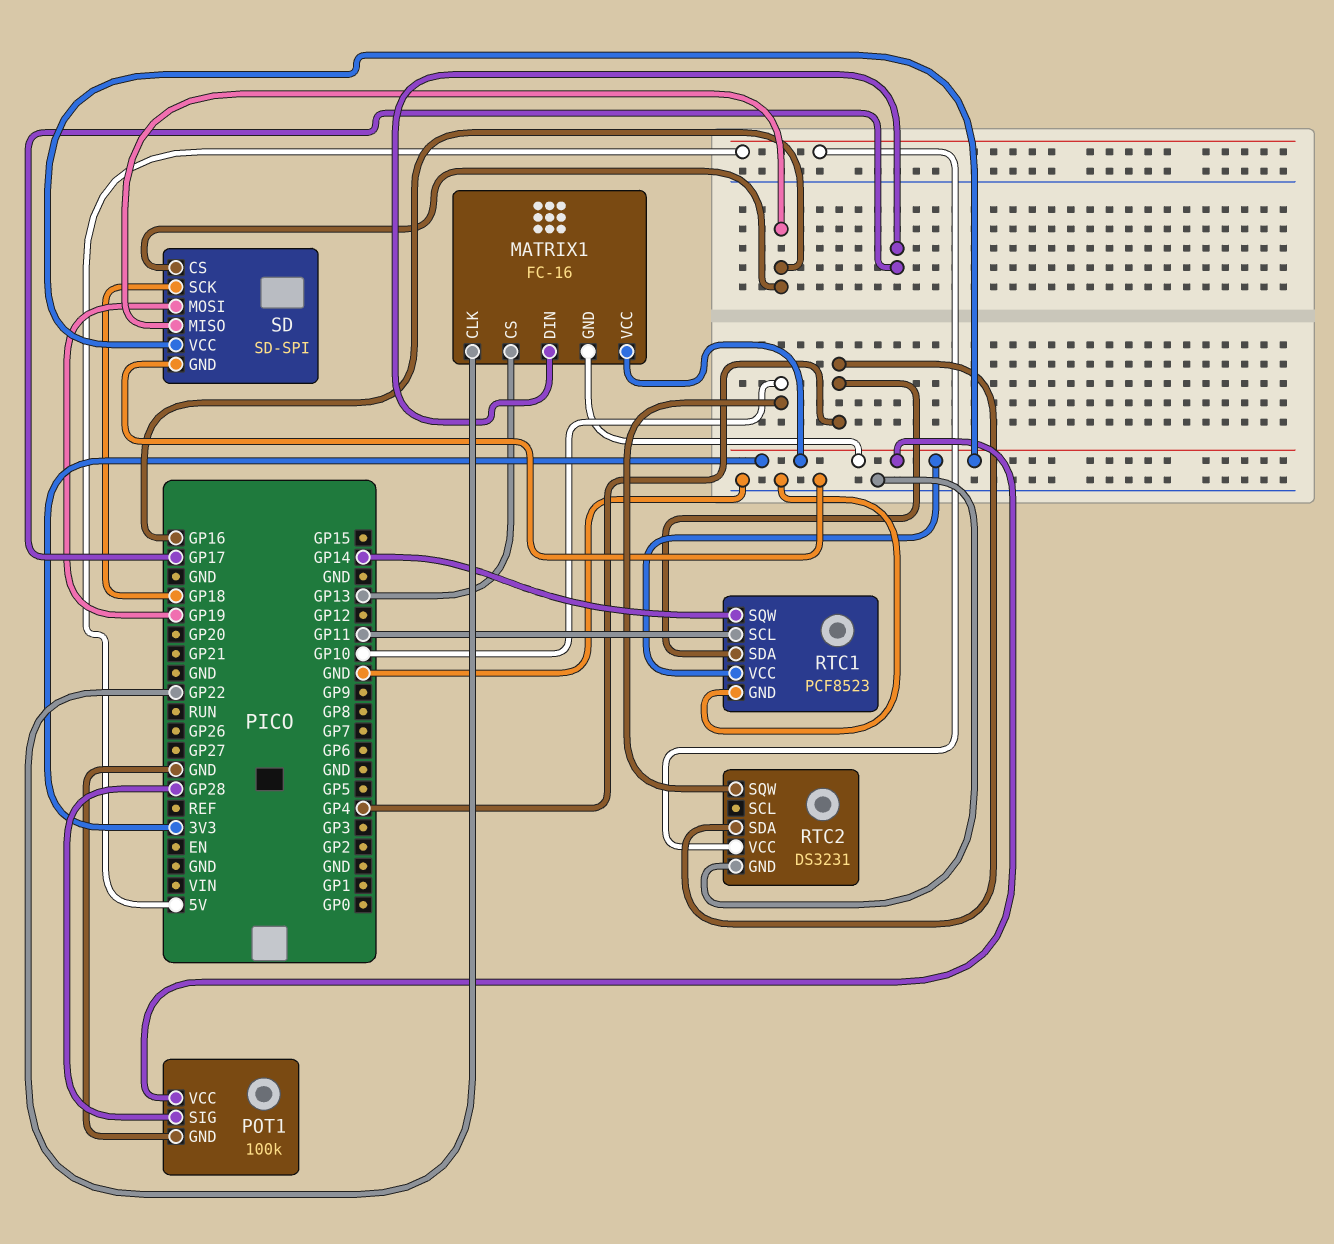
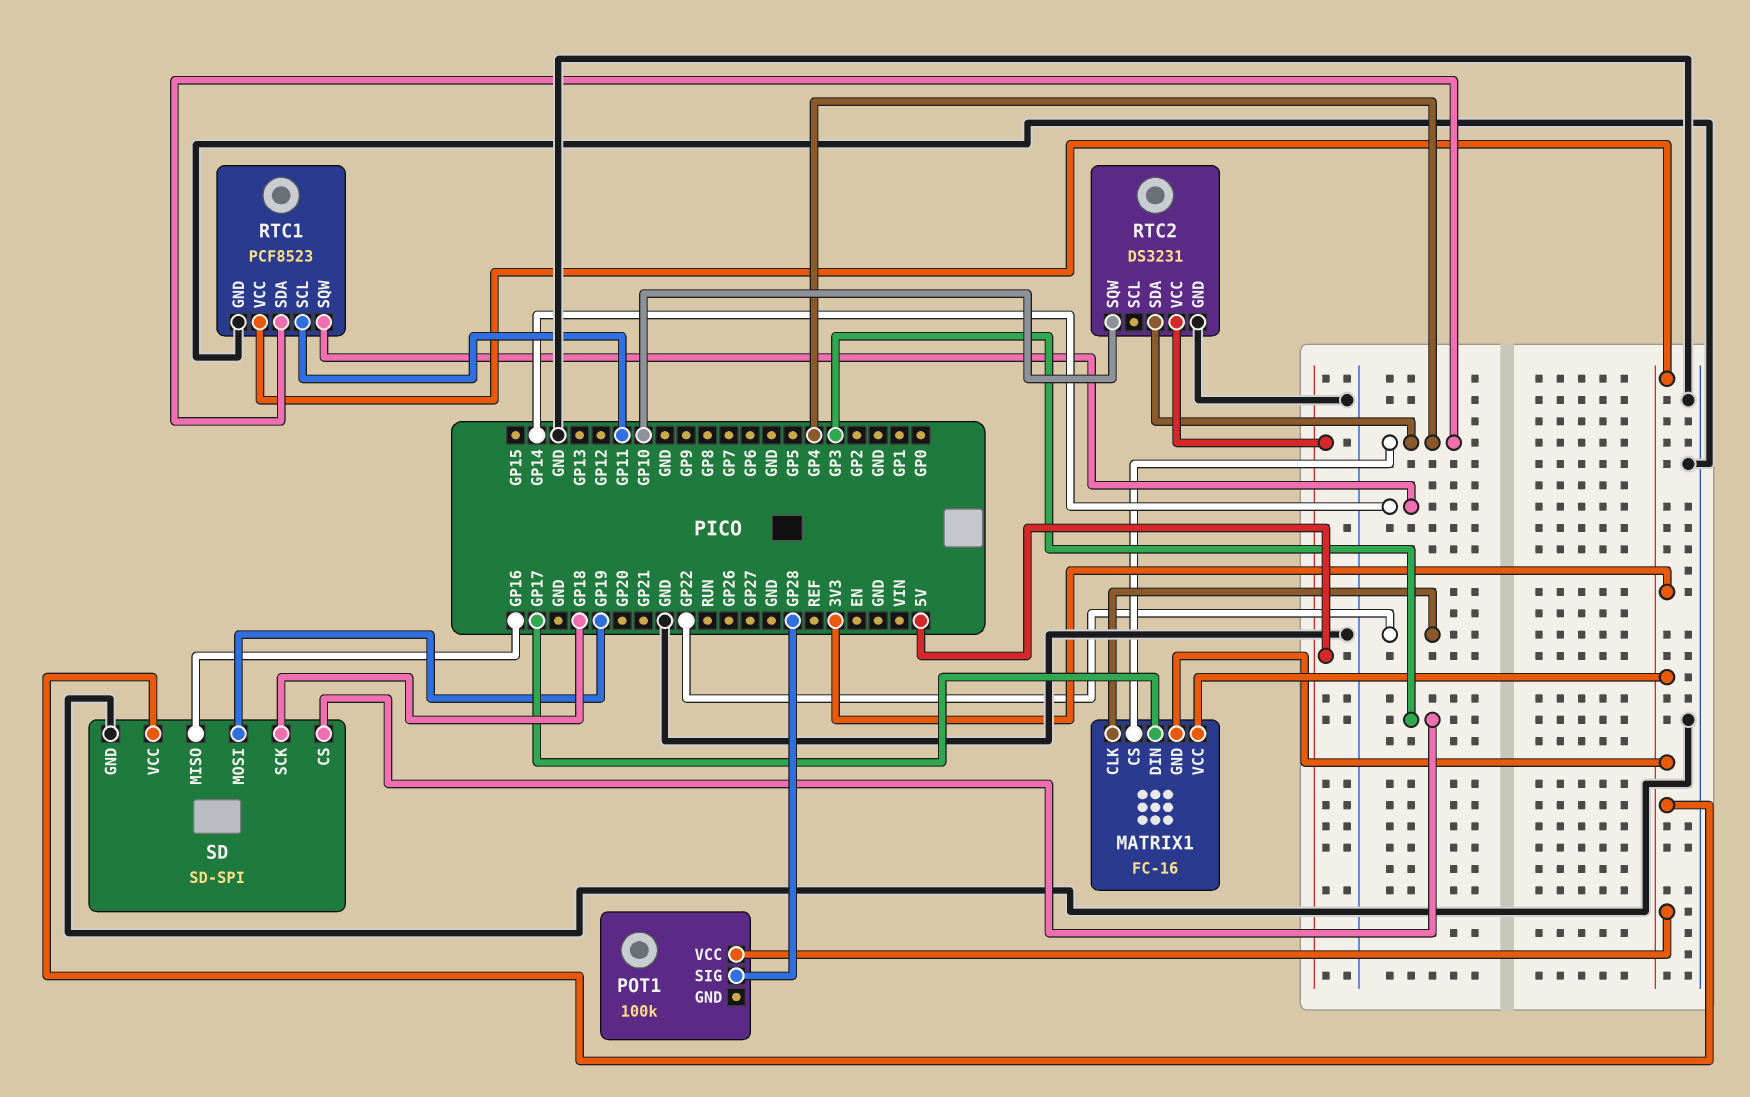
MATRIX1 pin CS: GP13 -> GP4
POT1 pin GND: GND -> none
SD pin CS: GP16 -> GP3

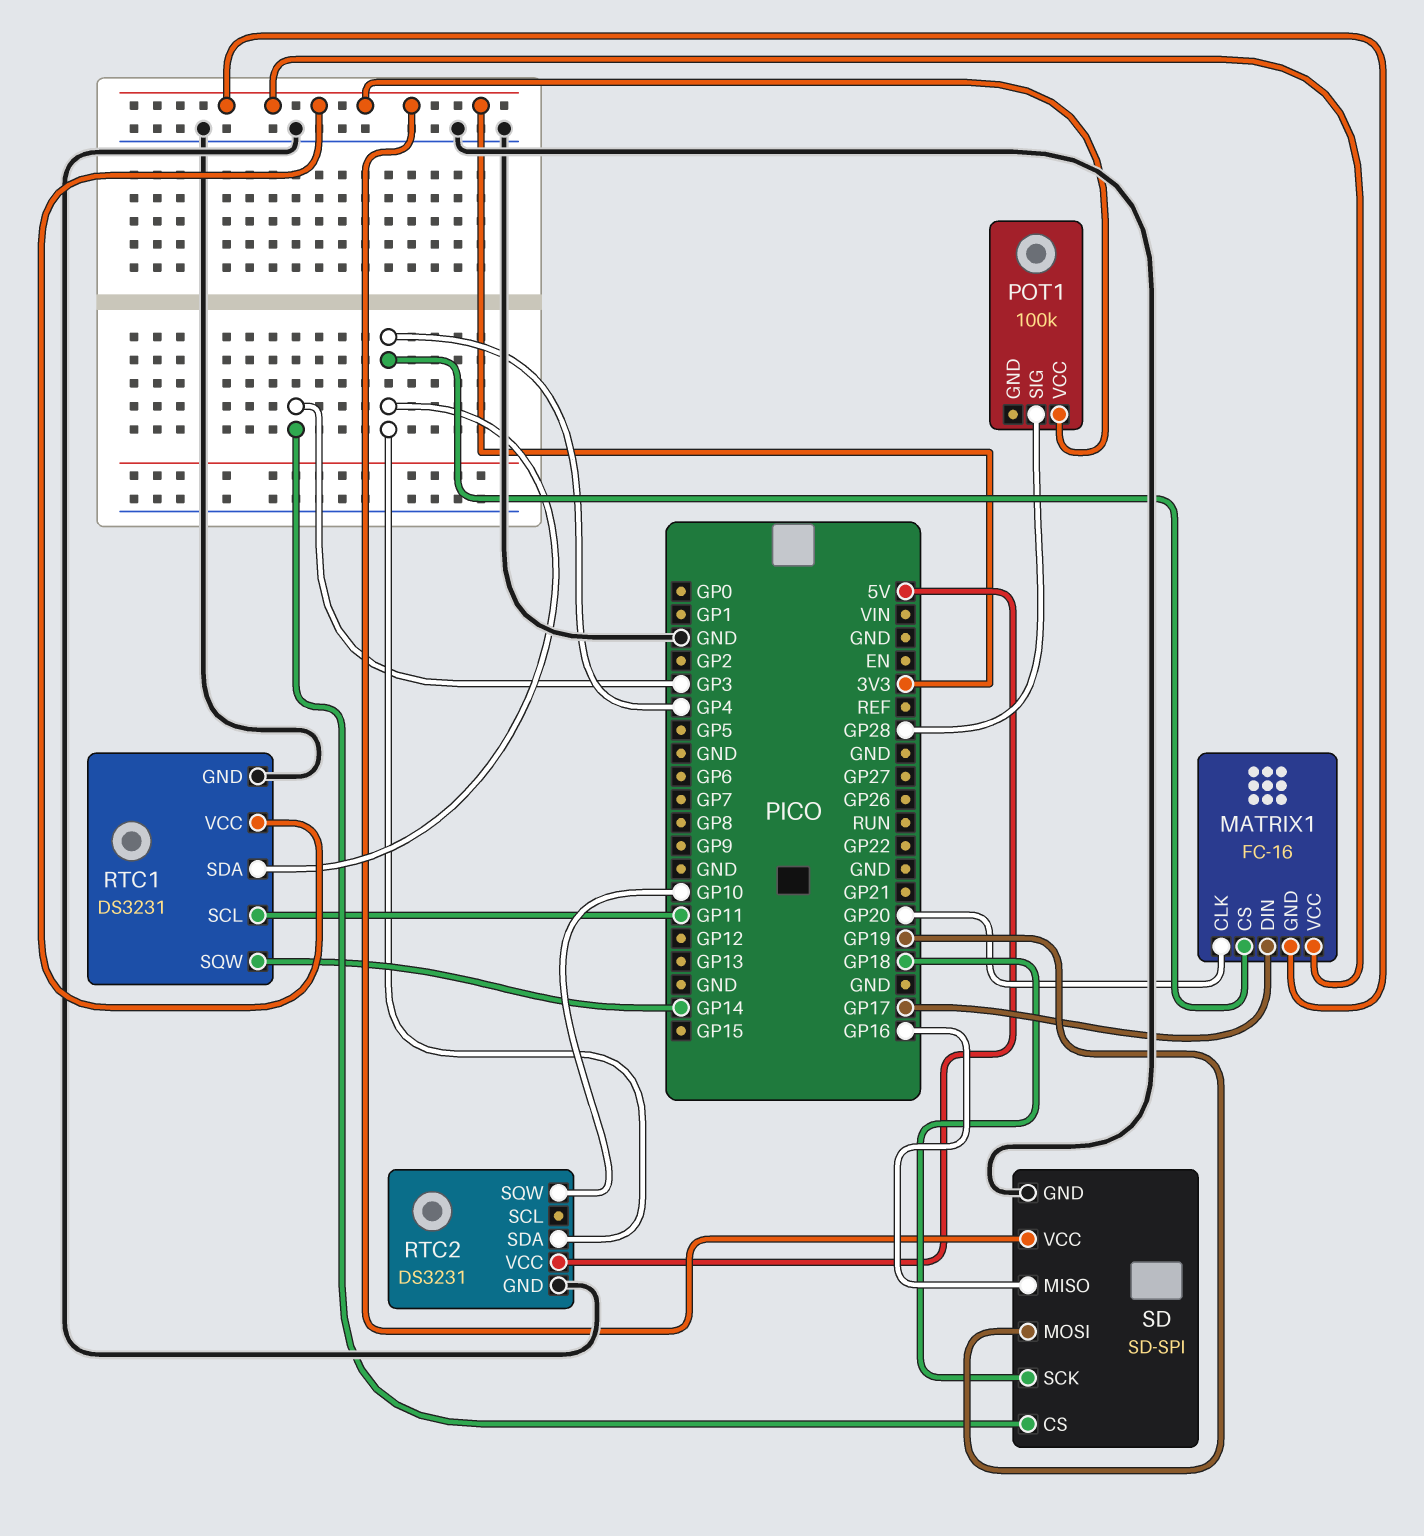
MATRIX1 pin CLK: GP22 -> GP20
RTC1: PCF8523 -> DS3231

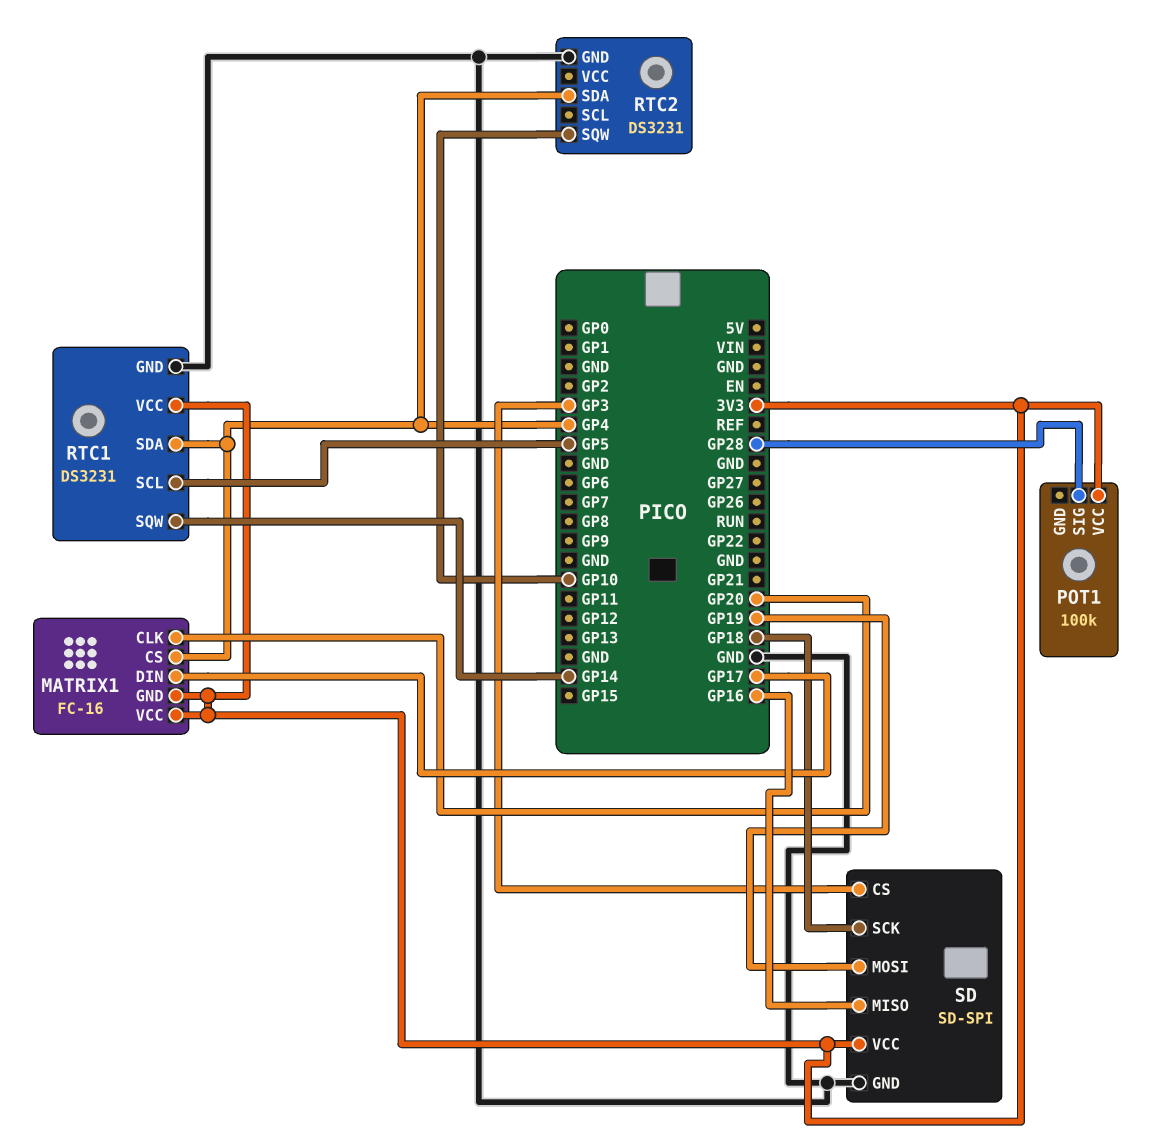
RTC1 pin SCL: GP11 -> GP5
RTC2 pin VCC: 5V -> none

